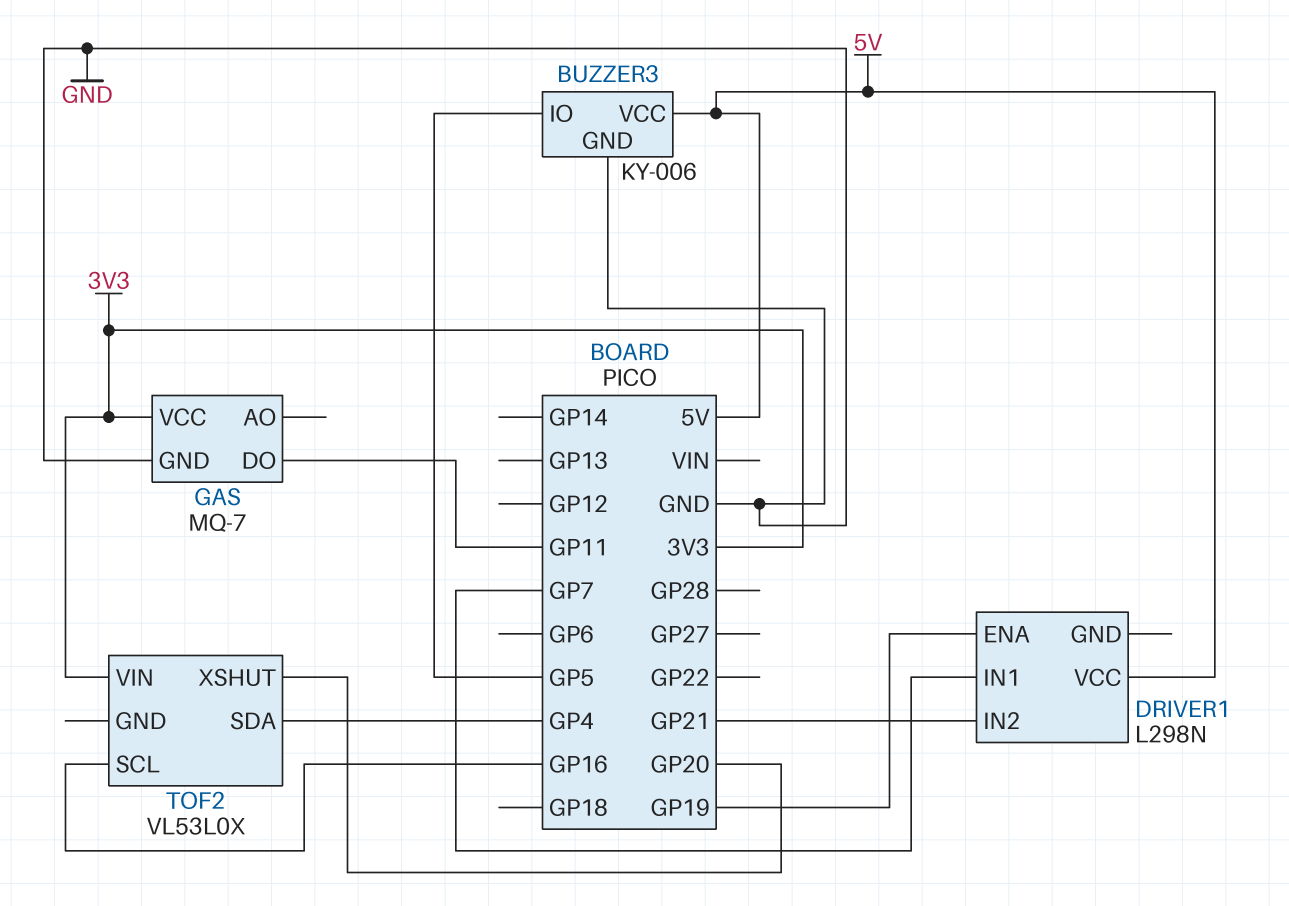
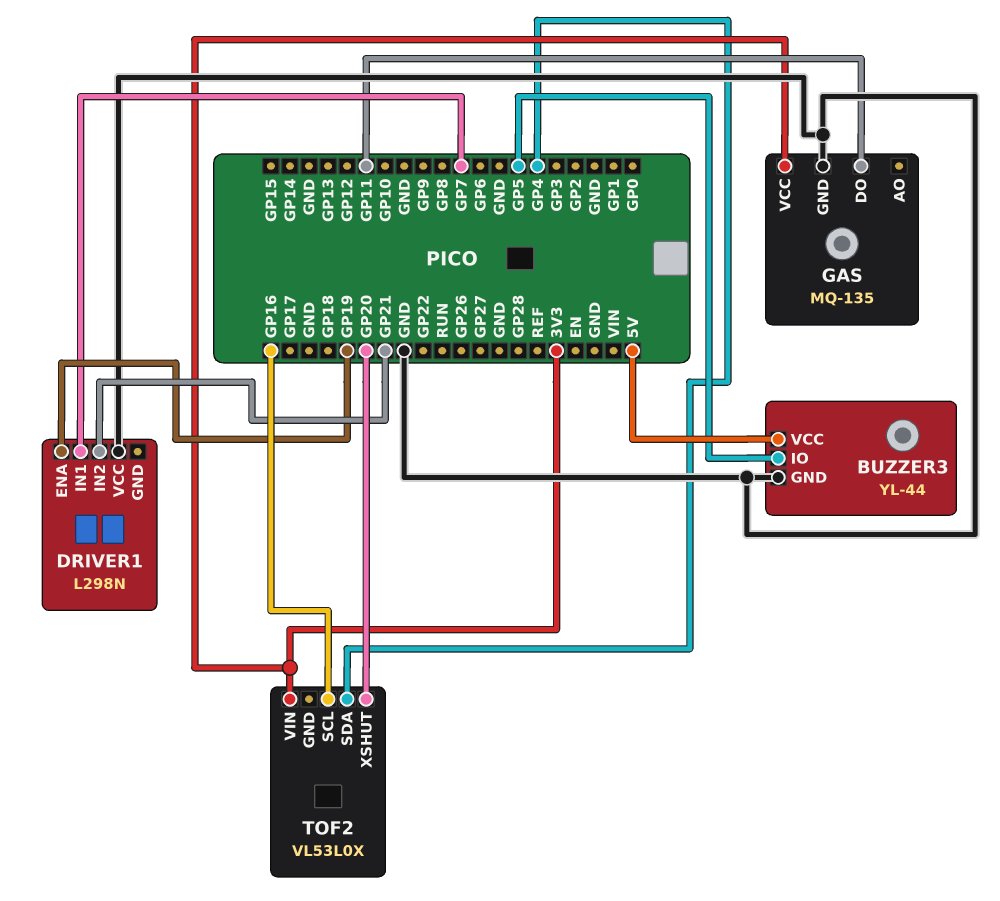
BUZZER3: KY-006 -> YL-44
DRIVER1 pin VCC: 5V -> GND
GAS: MQ-7 -> MQ-135

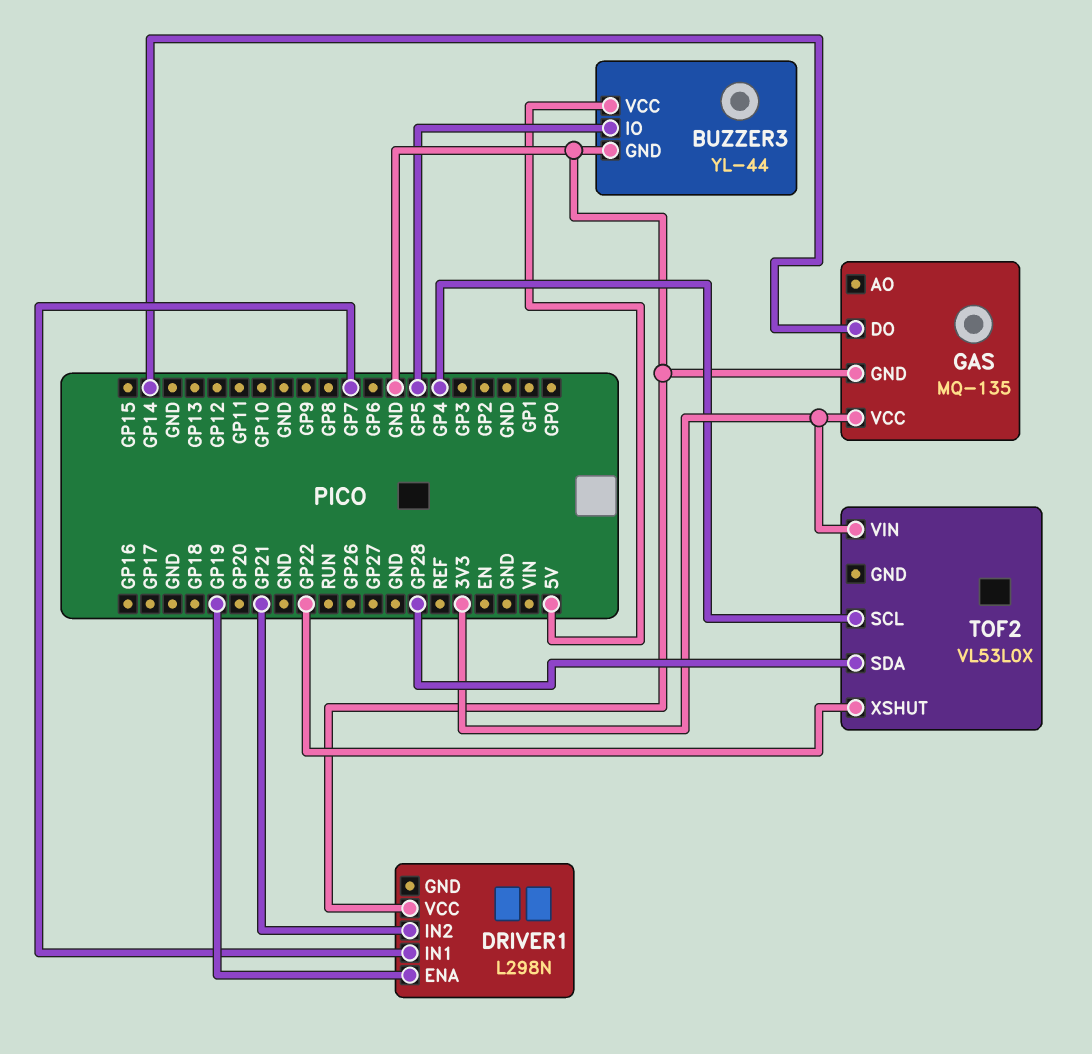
GAS pin DO: GP11 -> GP14
TOF2 pin SCL: GP16 -> GP4
TOF2 pin SDA: GP4 -> GP28
TOF2 pin XSHUT: GP20 -> GP22

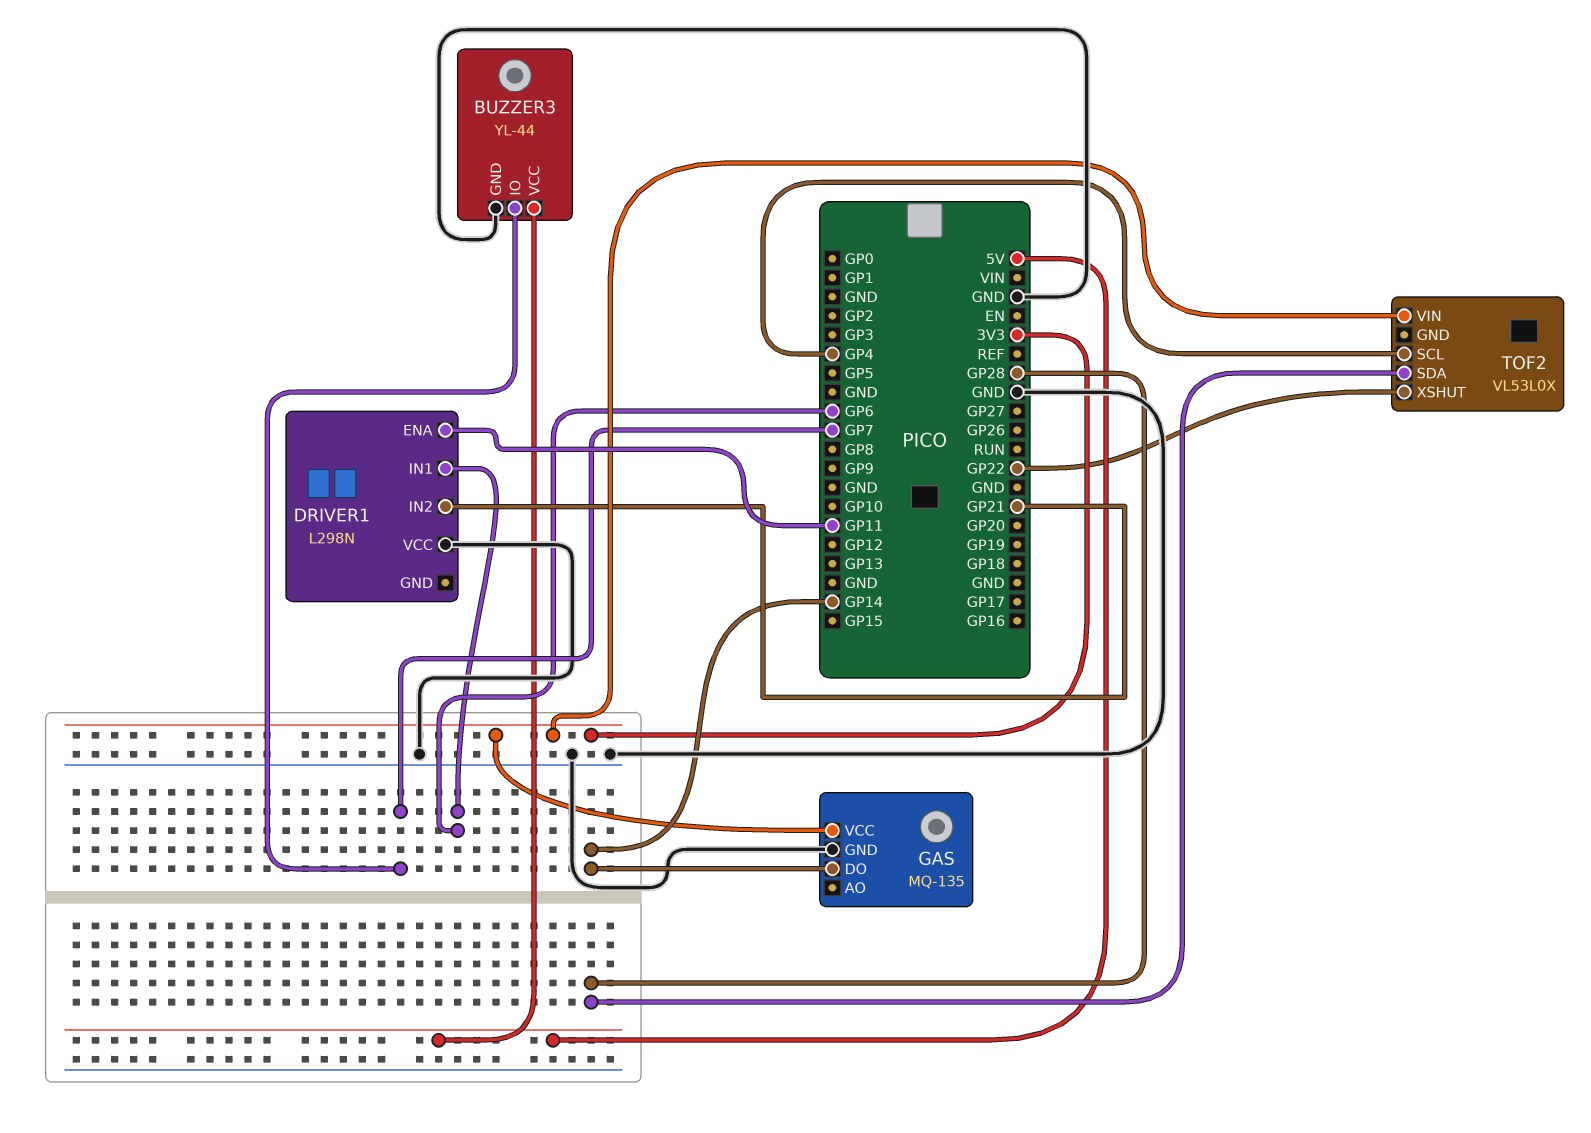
BUZZER3 pin IO: GP5 -> GP7
DRIVER1 pin ENA: GP19 -> GP11
DRIVER1 pin IN1: GP7 -> GP6

